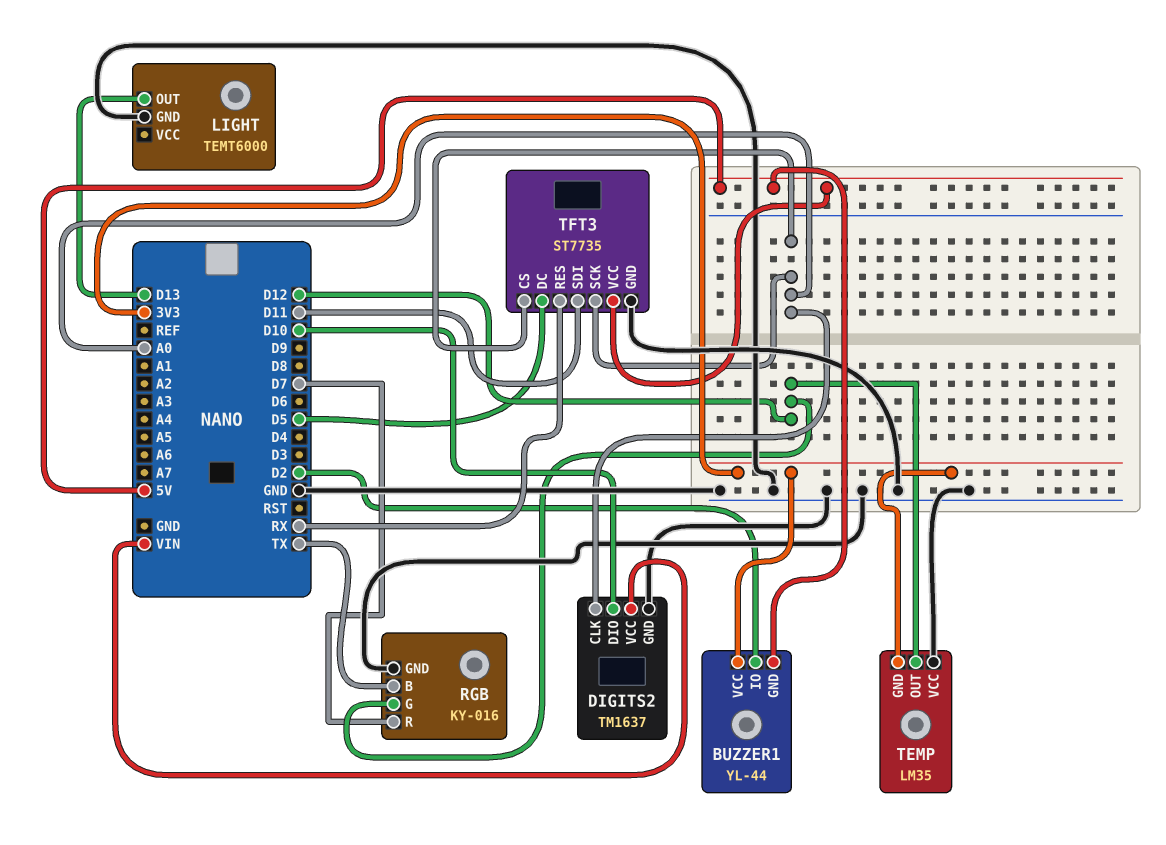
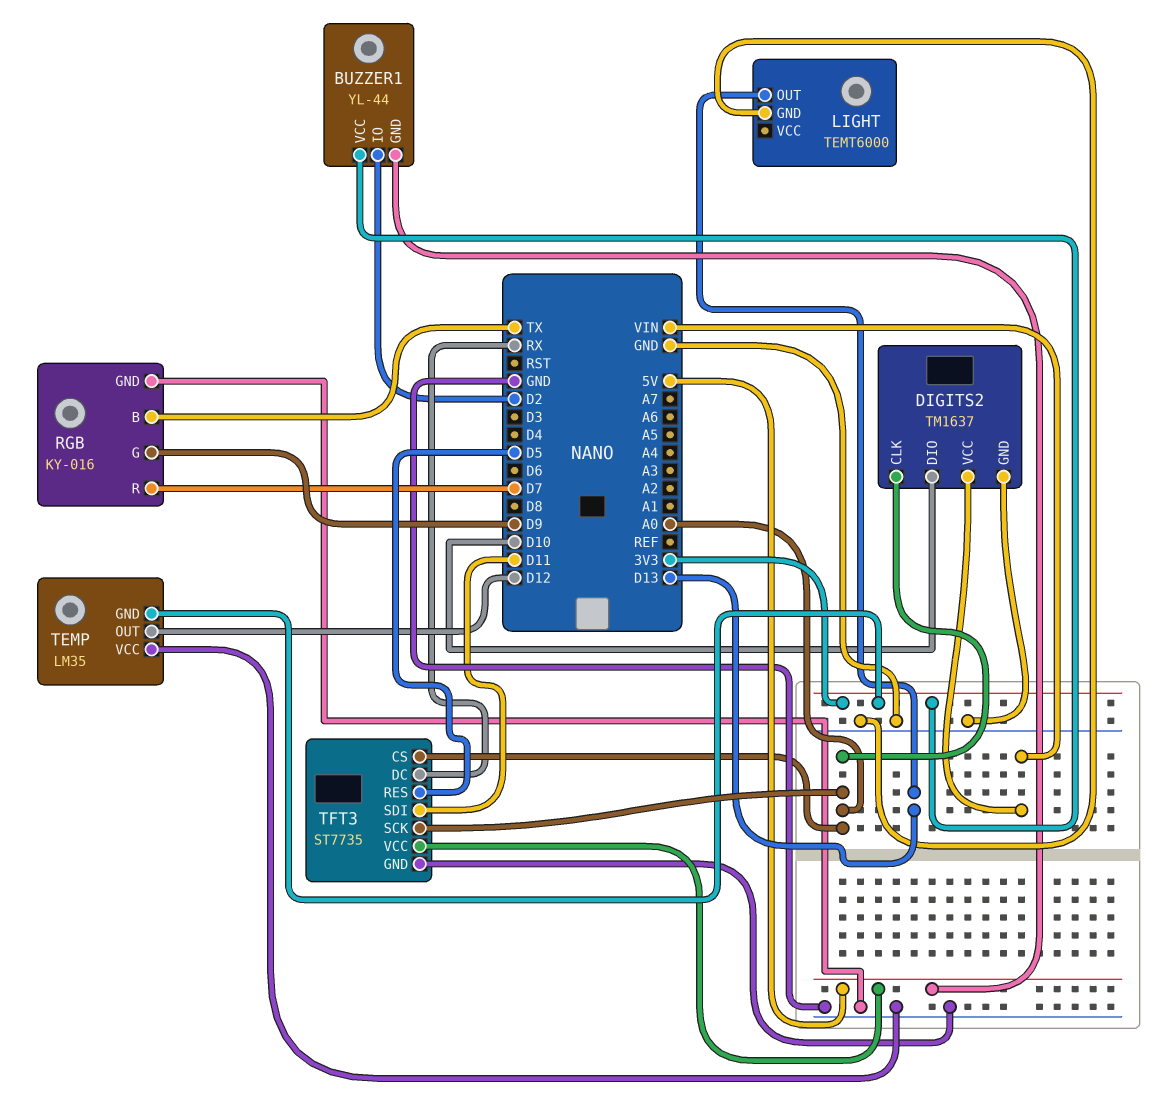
RGB pin G: D12 -> D9
TFT3 pin DC: D5 -> RX
TFT3 pin RES: RX -> D5

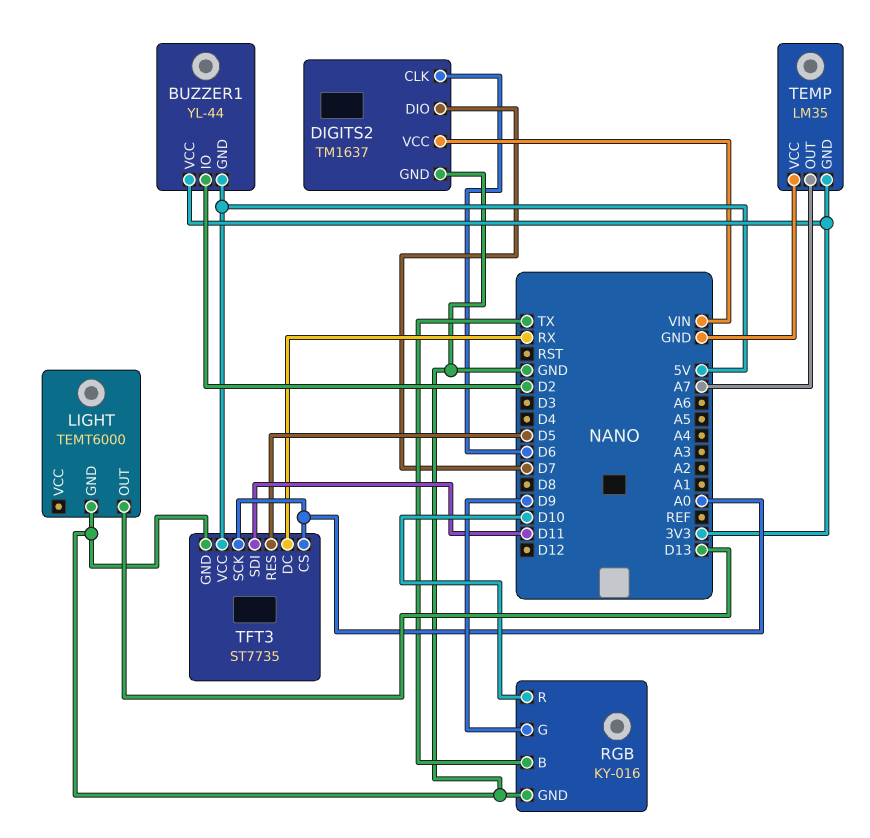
DIGITS2 pin CLK: A0 -> D6
DIGITS2 pin DIO: D10 -> D7
RGB pin R: D7 -> D10
TEMP pin OUT: D12 -> A7

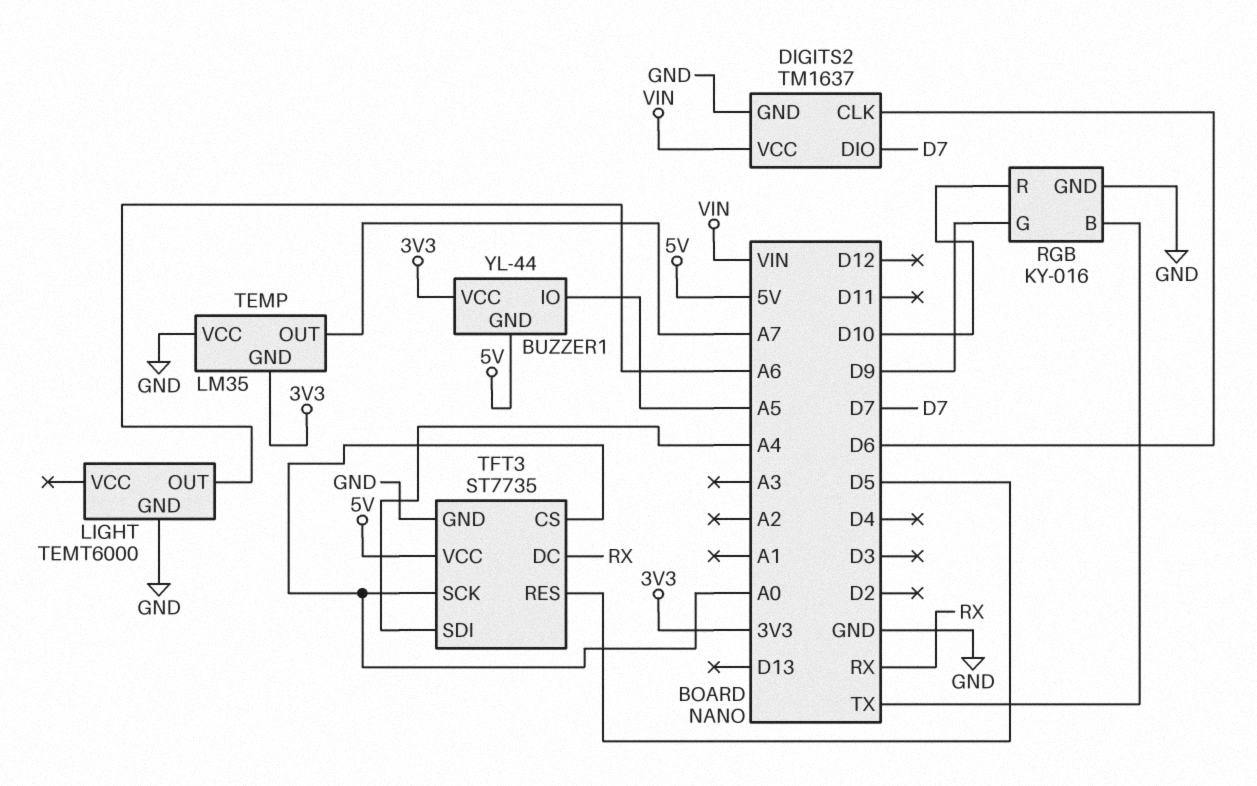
BUZZER1 pin IO: D2 -> A5
LIGHT pin OUT: D13 -> A6
TFT3 pin SDI: D11 -> A4

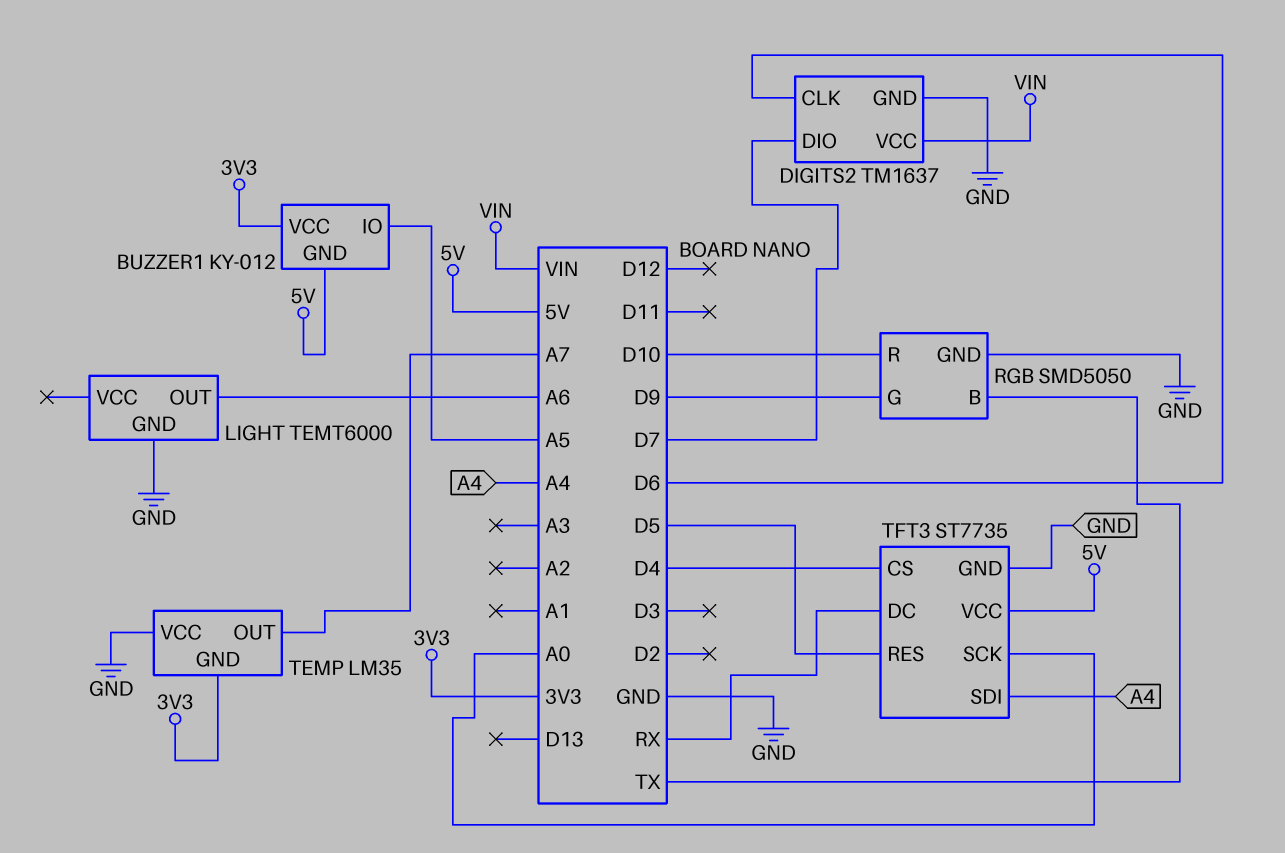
BUZZER1: YL-44 -> KY-012
RGB: KY-016 -> SMD5050
TFT3 pin CS: A0 -> D4

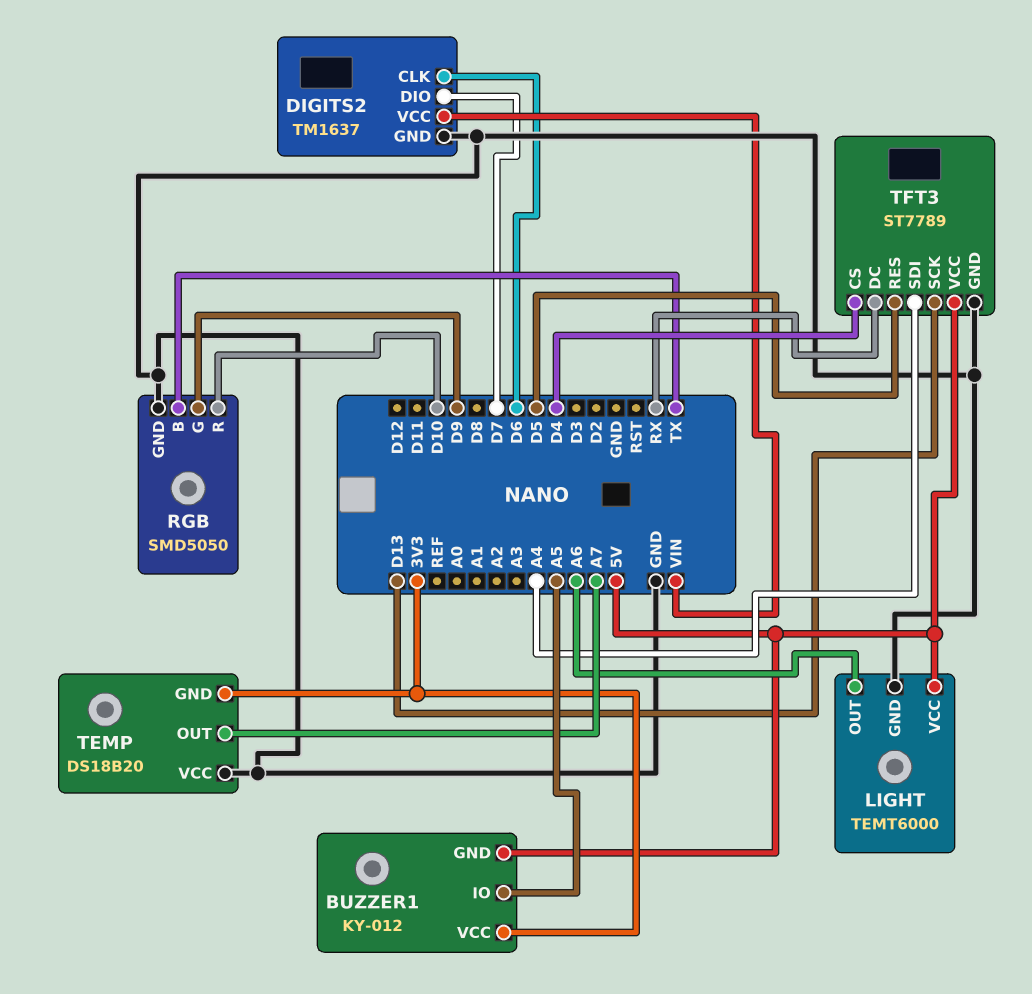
LIGHT pin VCC: none -> 5V
TEMP: LM35 -> DS18B20
TFT3: ST7735 -> ST7789
TFT3 pin SCK: A0 -> D13

